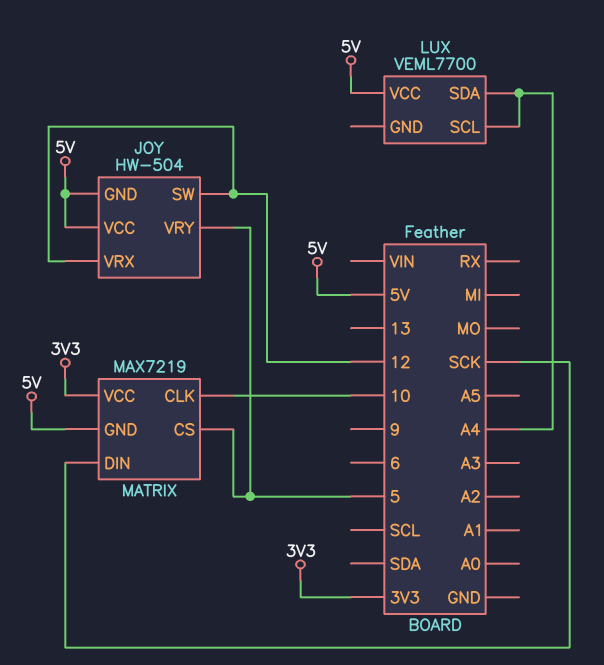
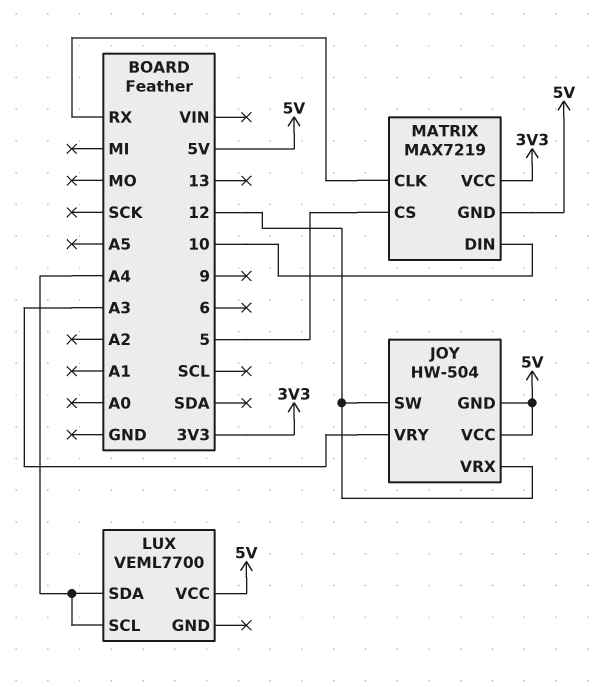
JOY pin VRY: 5 -> A3
MATRIX pin CLK: 10 -> RX
MATRIX pin DIN: SCK -> 10

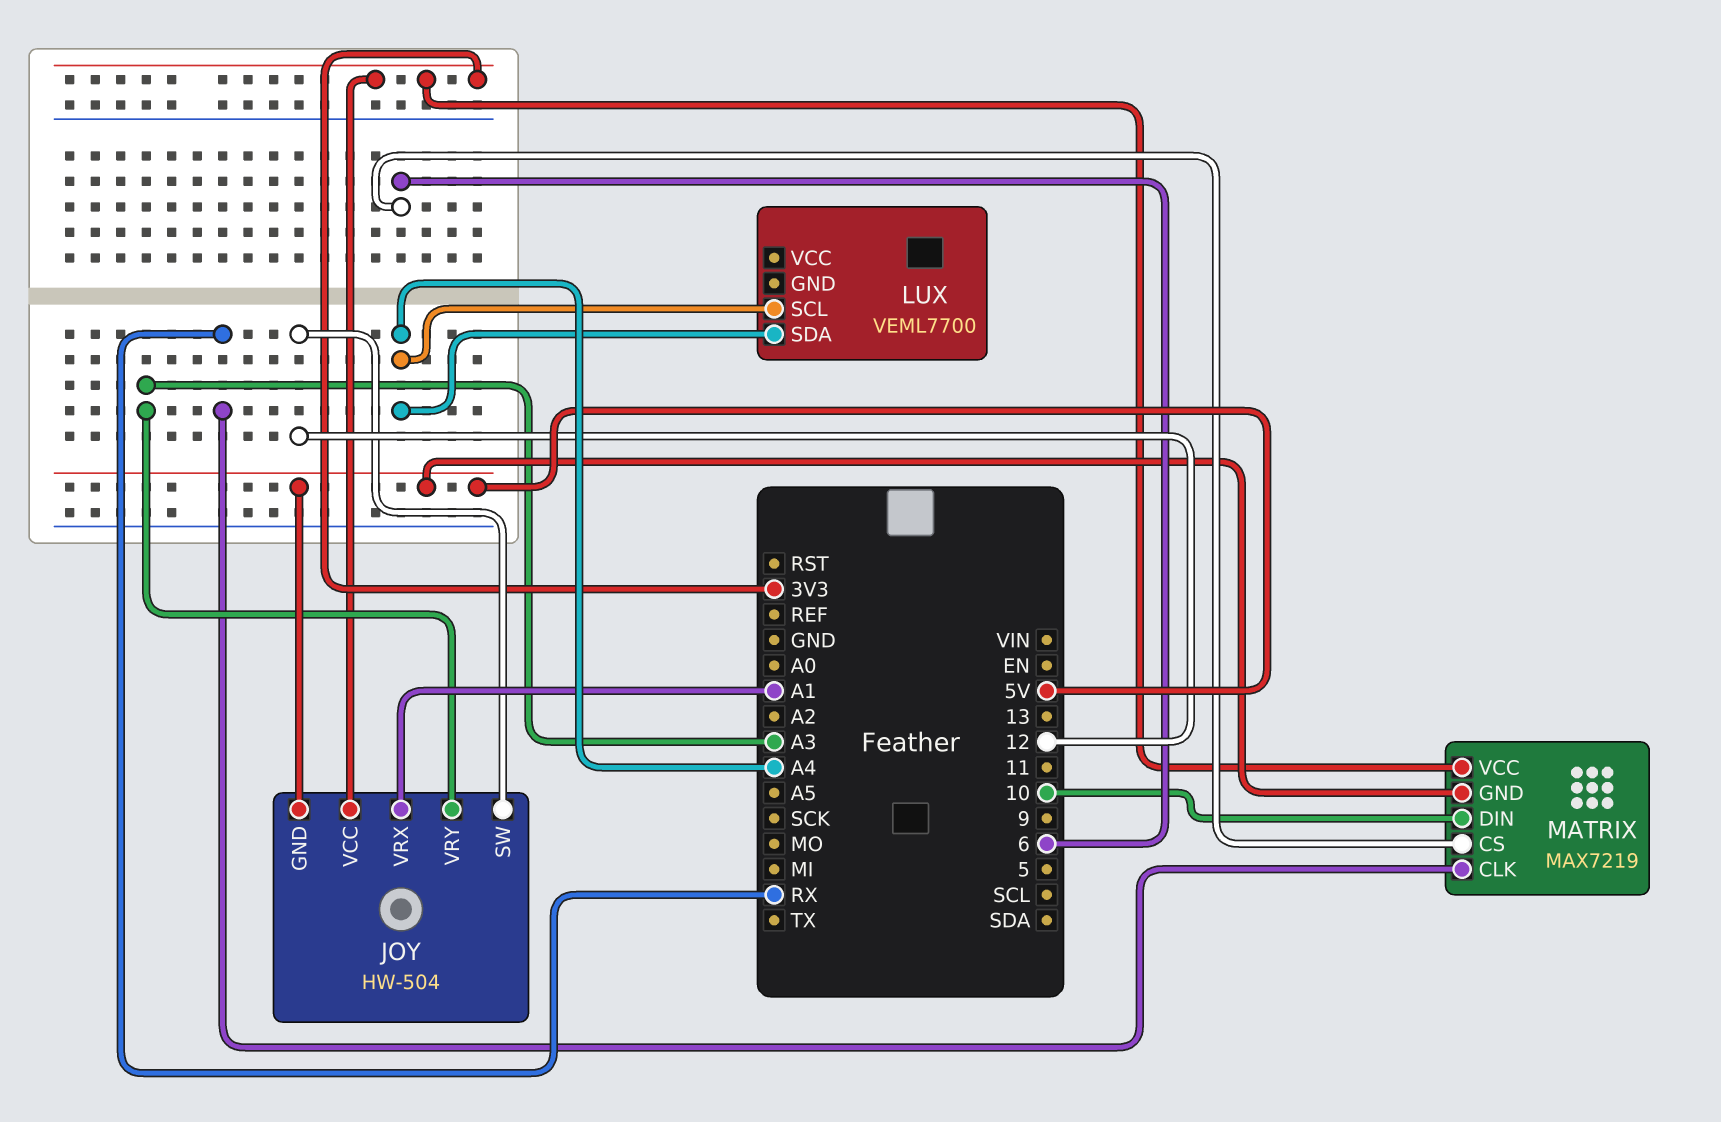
JOY pin VCC: 5V -> 3V3
JOY pin VRX: 12 -> A1
LUX pin VCC: 5V -> none
MATRIX pin CS: 5 -> 6

